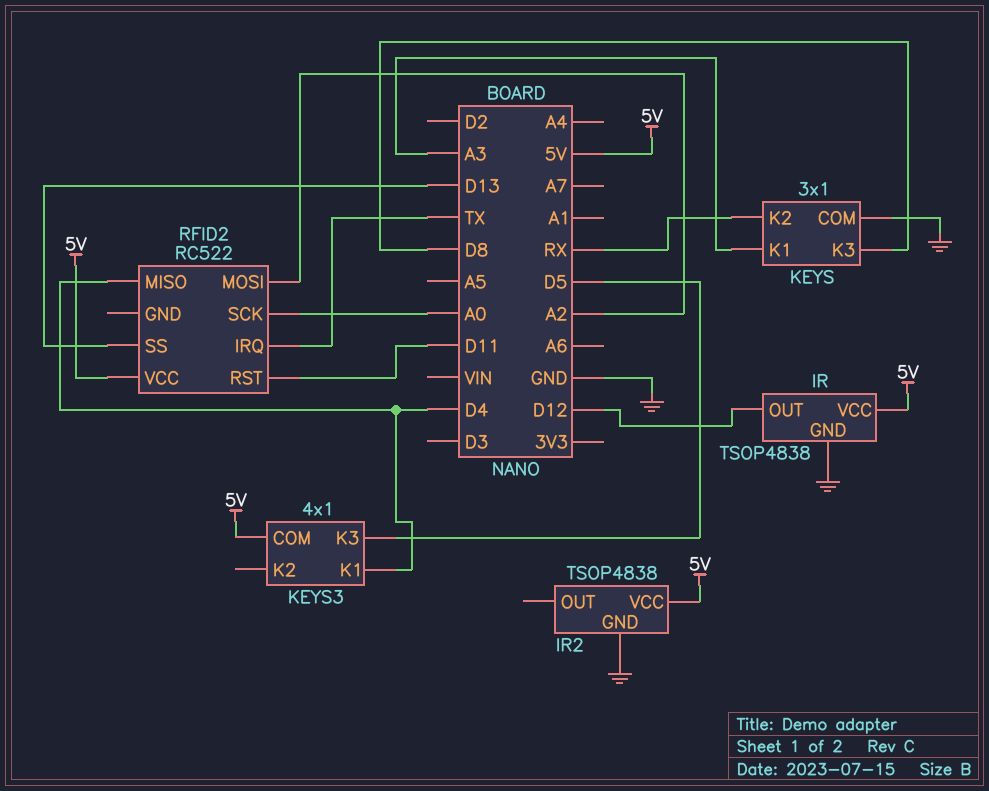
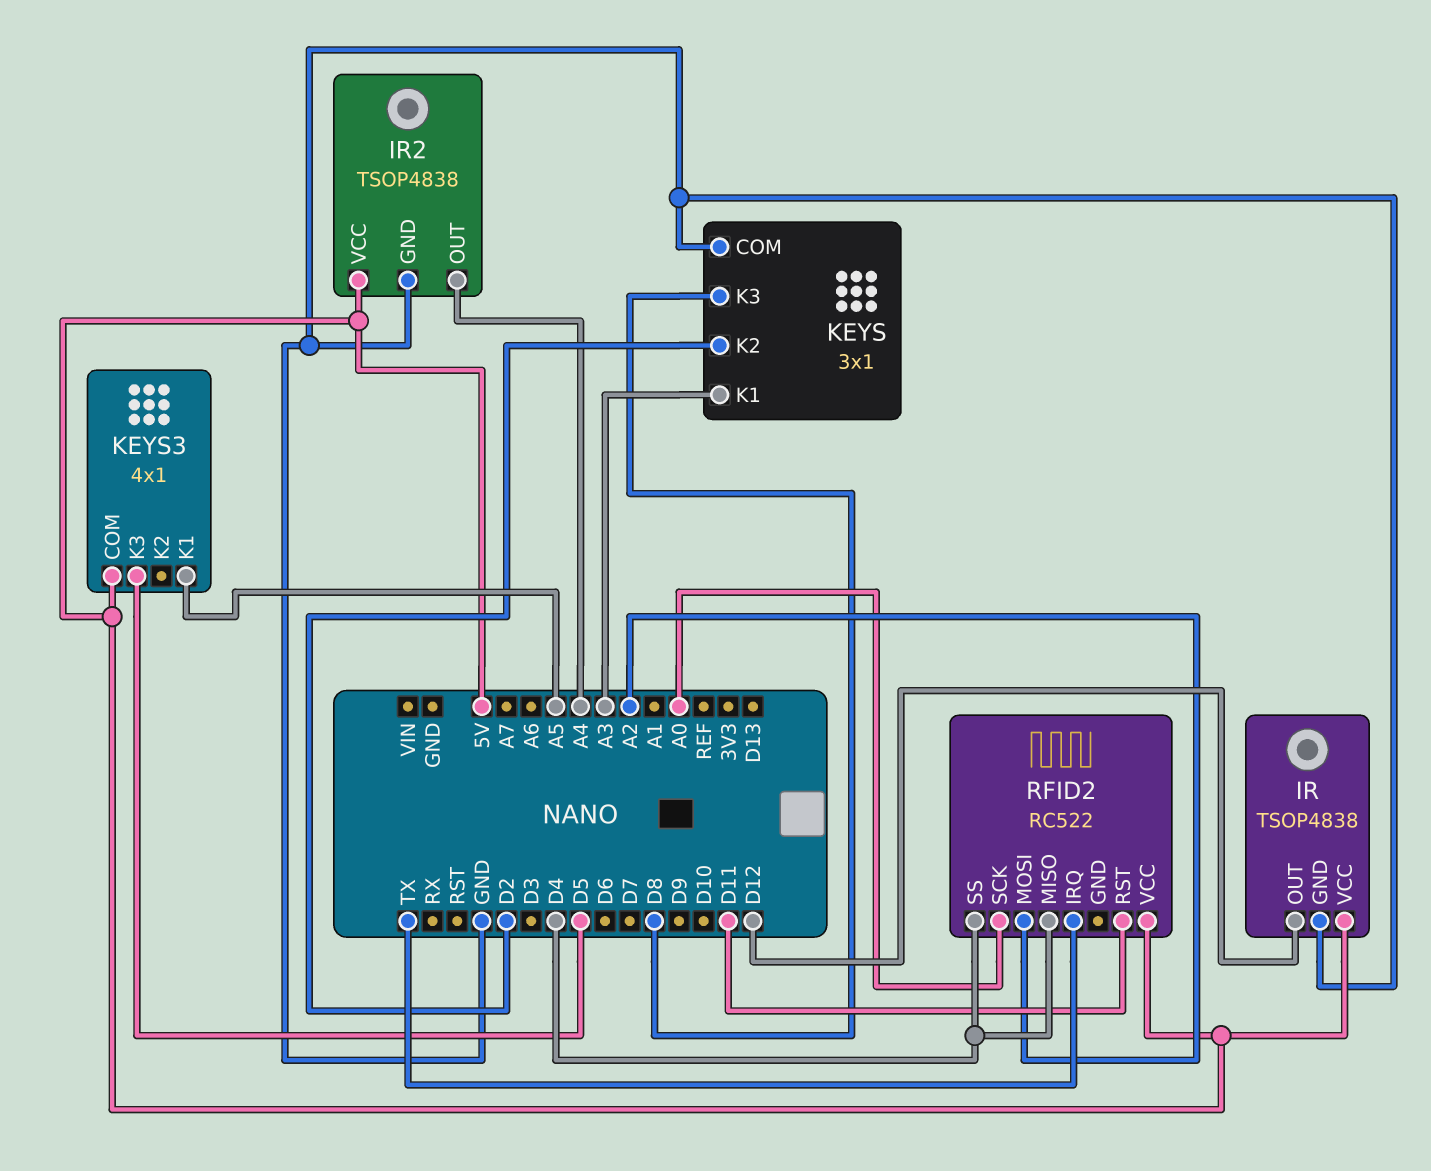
IR2 pin OUT: none -> A4
KEYS pin K2: RX -> D2
KEYS3 pin K1: D4 -> A5
RFID2 pin SS: D13 -> D4

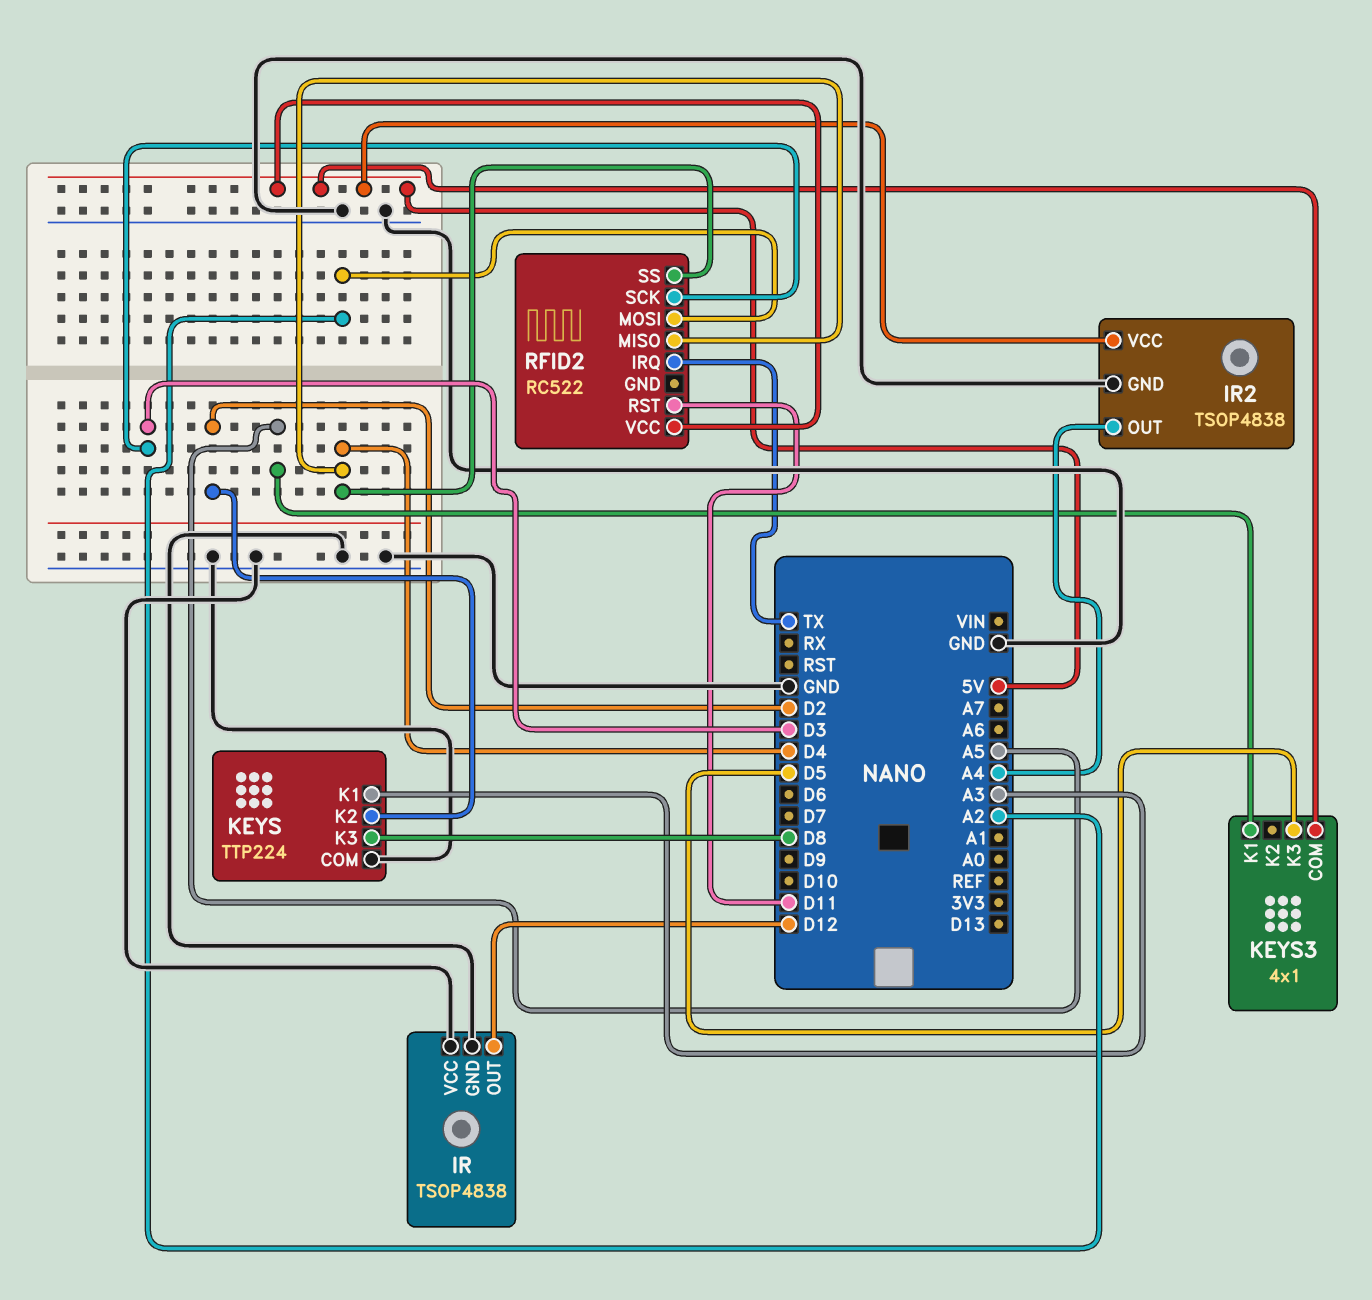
IR pin VCC: 5V -> GND
KEYS: 3x1 -> TTP224
RFID2 pin SCK: A0 -> D3

